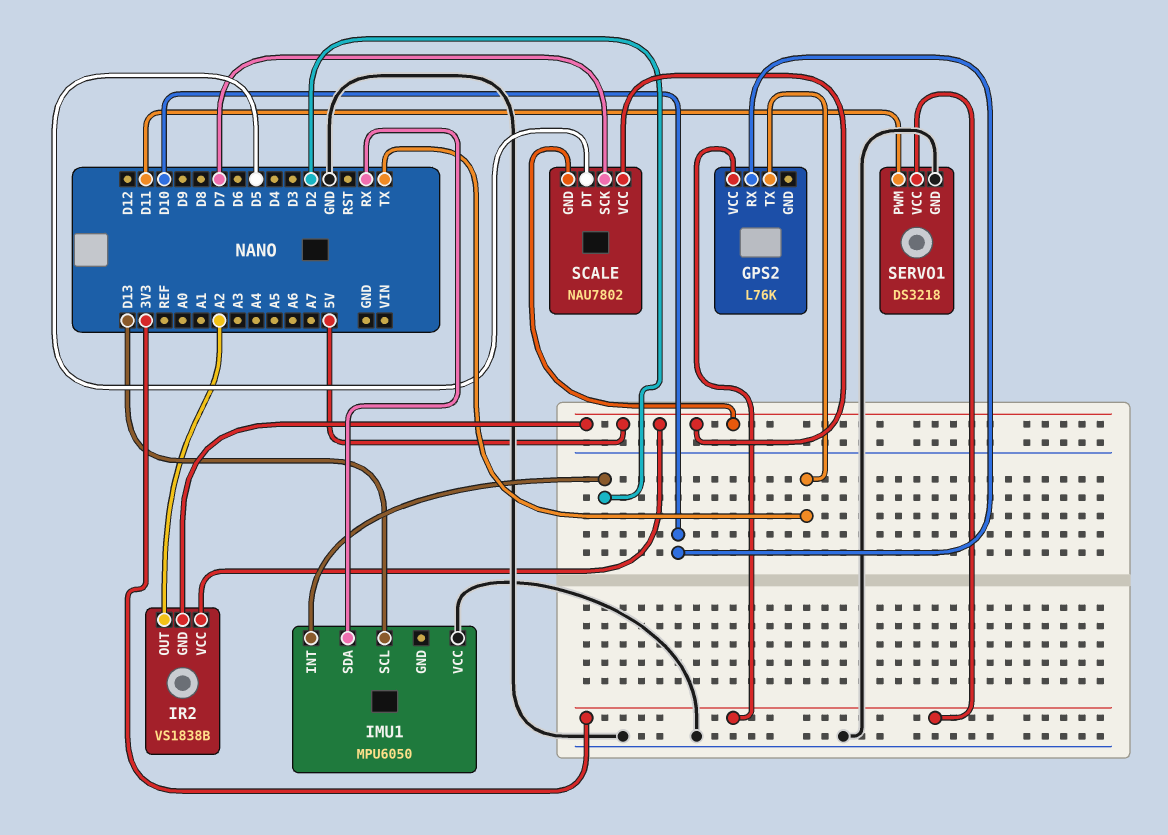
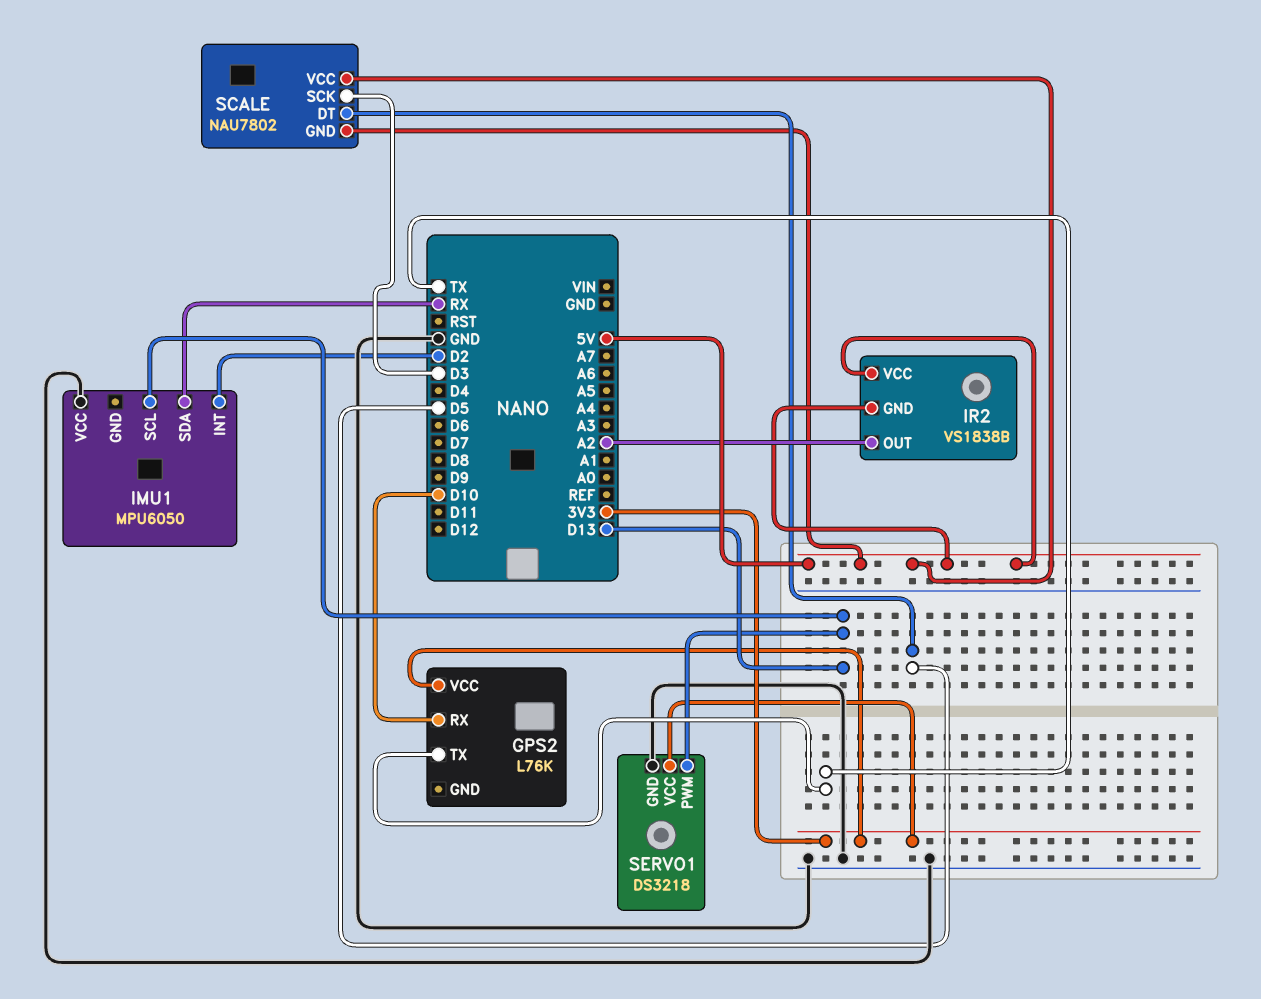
SCALE pin SCK: D7 -> D3
SERVO1 pin PWM: D11 -> D13

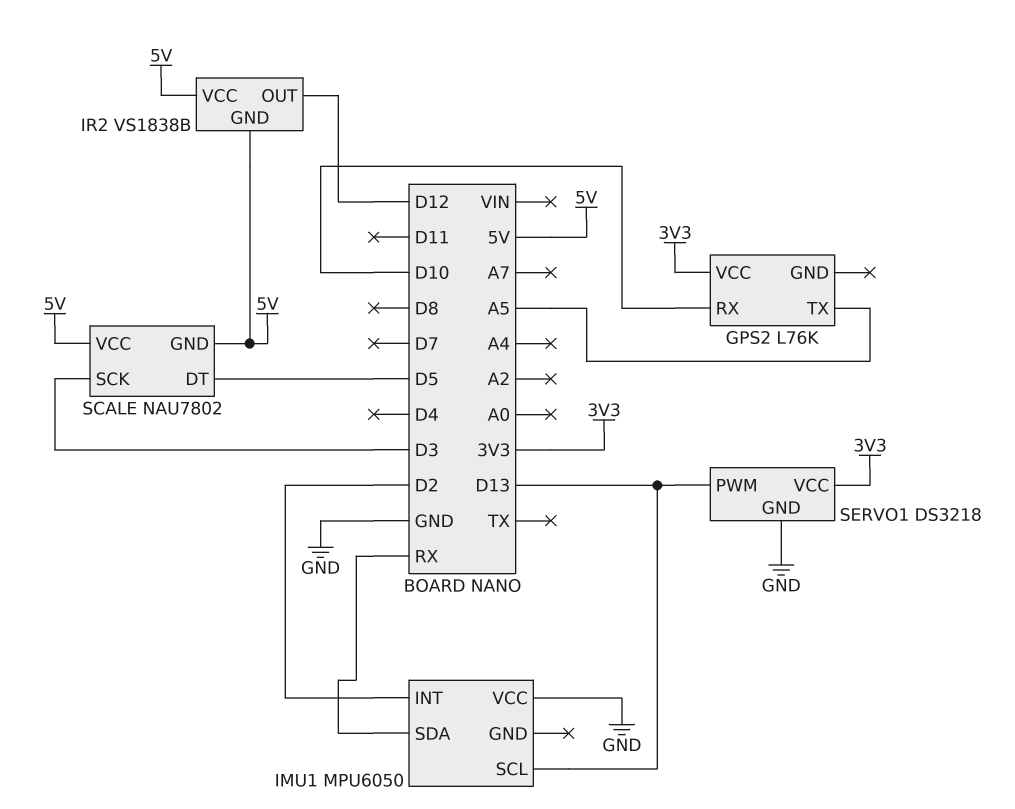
GPS2 pin TX: TX -> A5
IR2 pin OUT: A2 -> D12

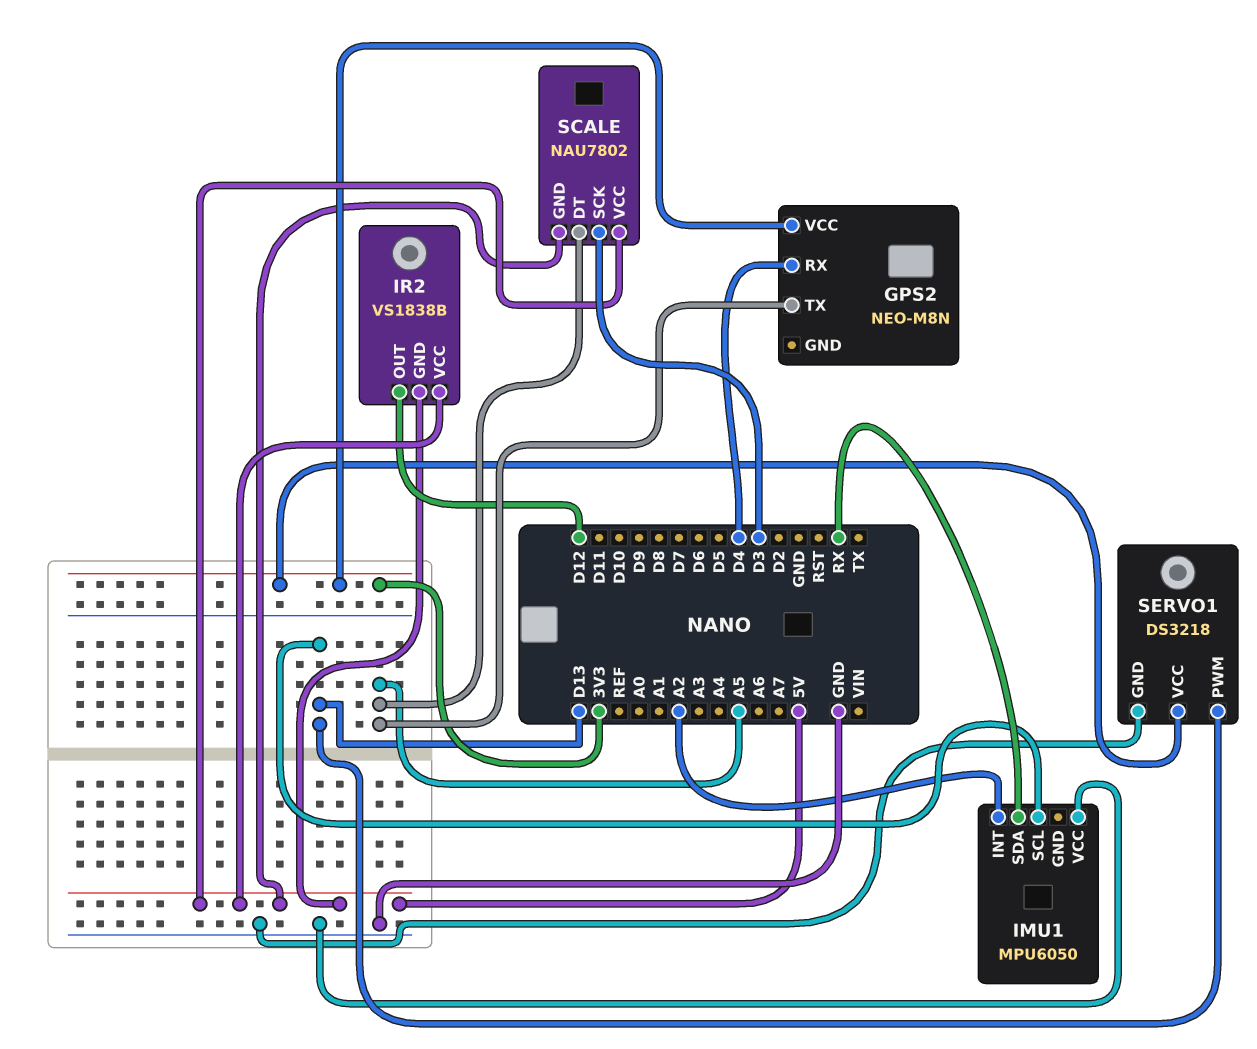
GPS2: L76K -> NEO-M8N
GPS2 pin RX: D10 -> D4
IMU1 pin INT: D2 -> A2
SCALE pin DT: D5 -> A5

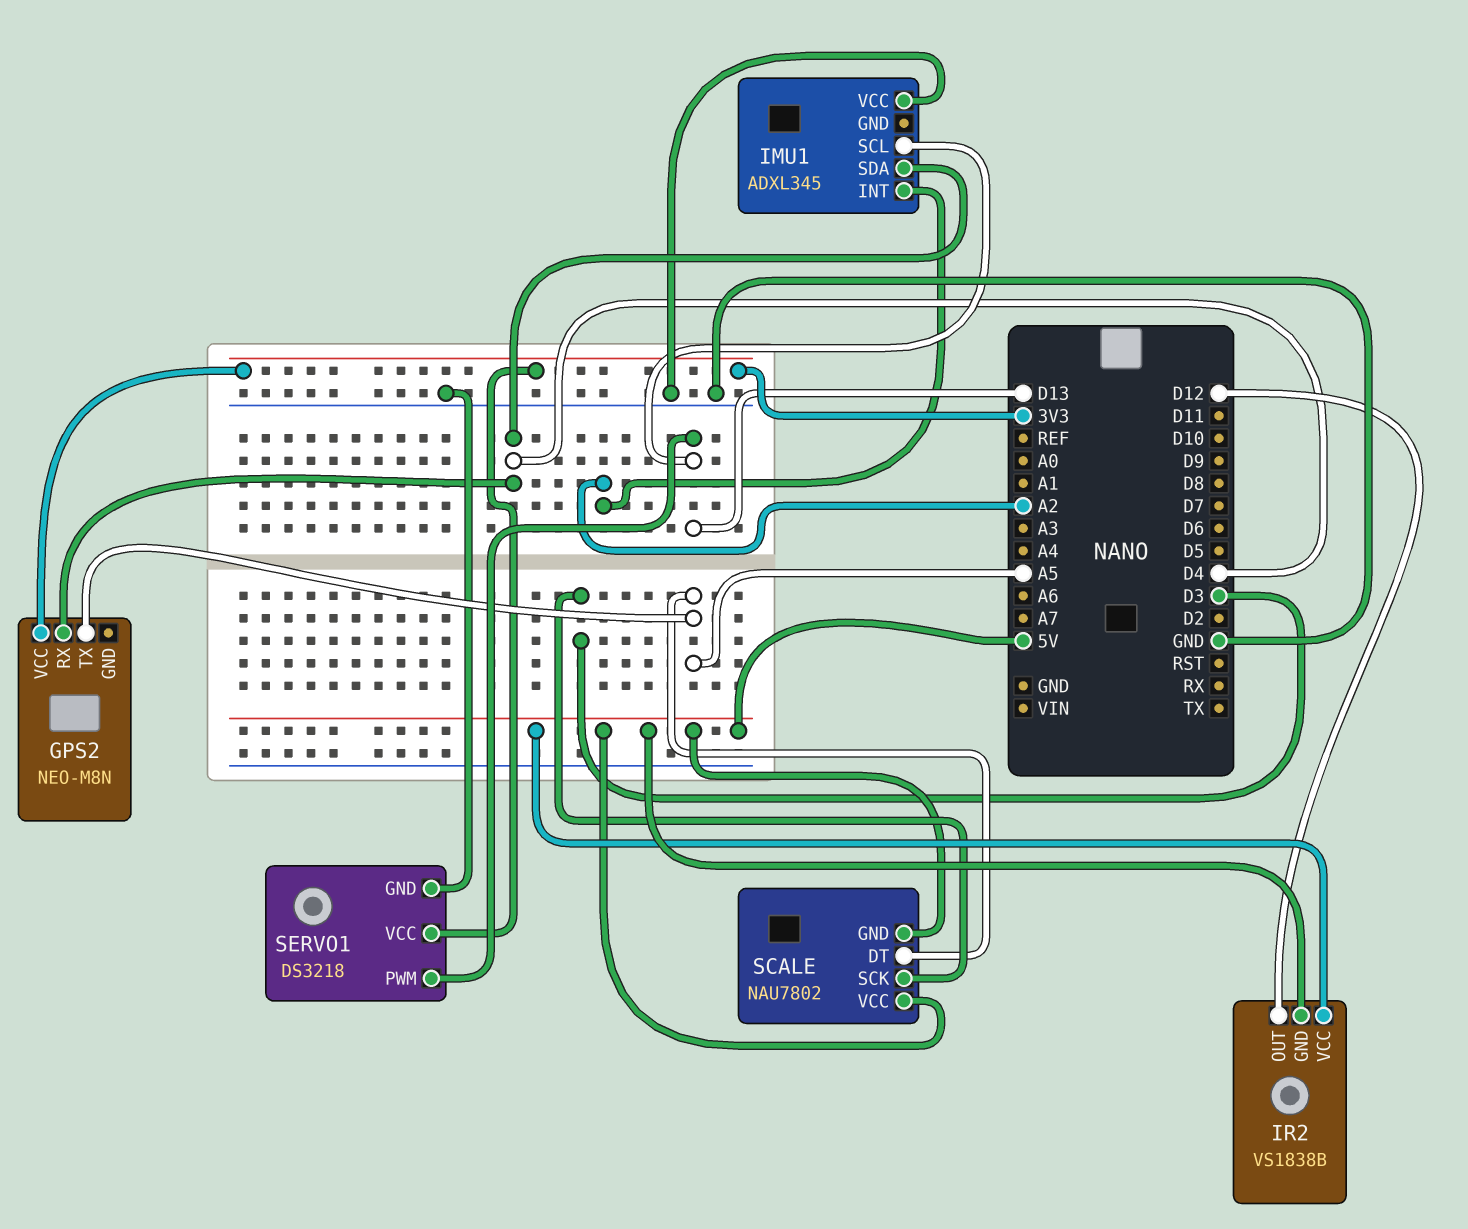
IMU1: MPU6050 -> ADXL345
IMU1 pin SDA: RX -> D4

